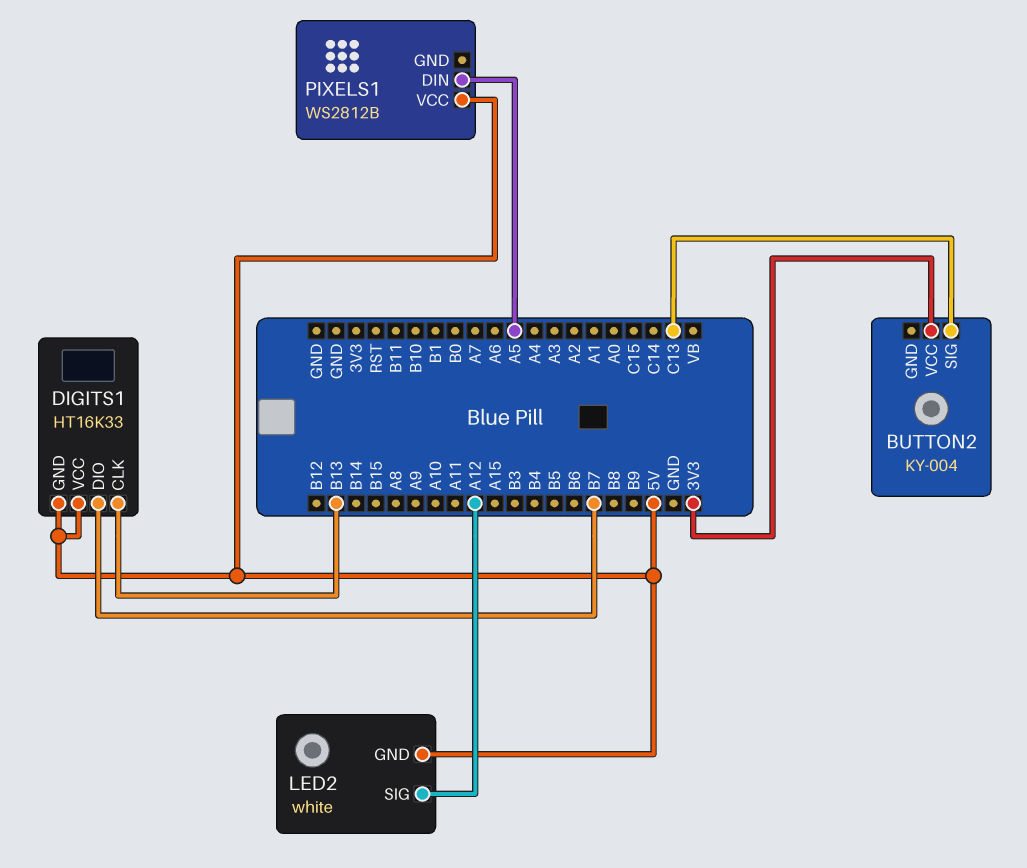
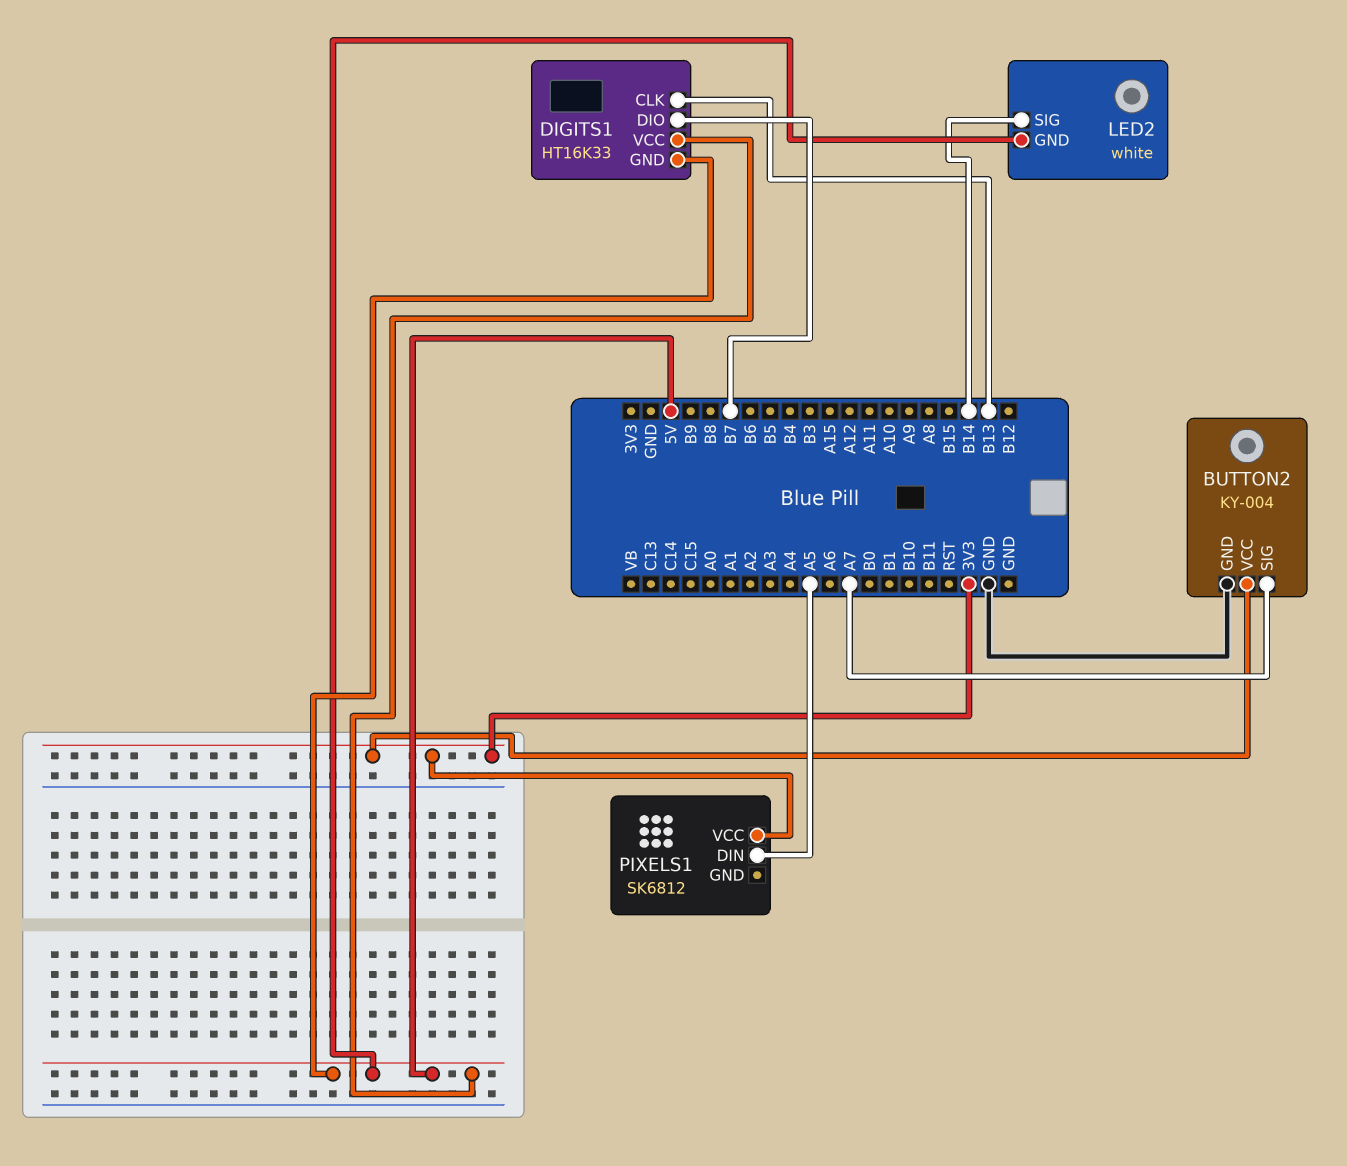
BUTTON2 pin GND: none -> GND
BUTTON2 pin SIG: C13 -> A7
LED2 pin SIG: A12 -> B14
PIXELS1: WS2812B -> SK6812
PIXELS1 pin VCC: 5V -> 3V3

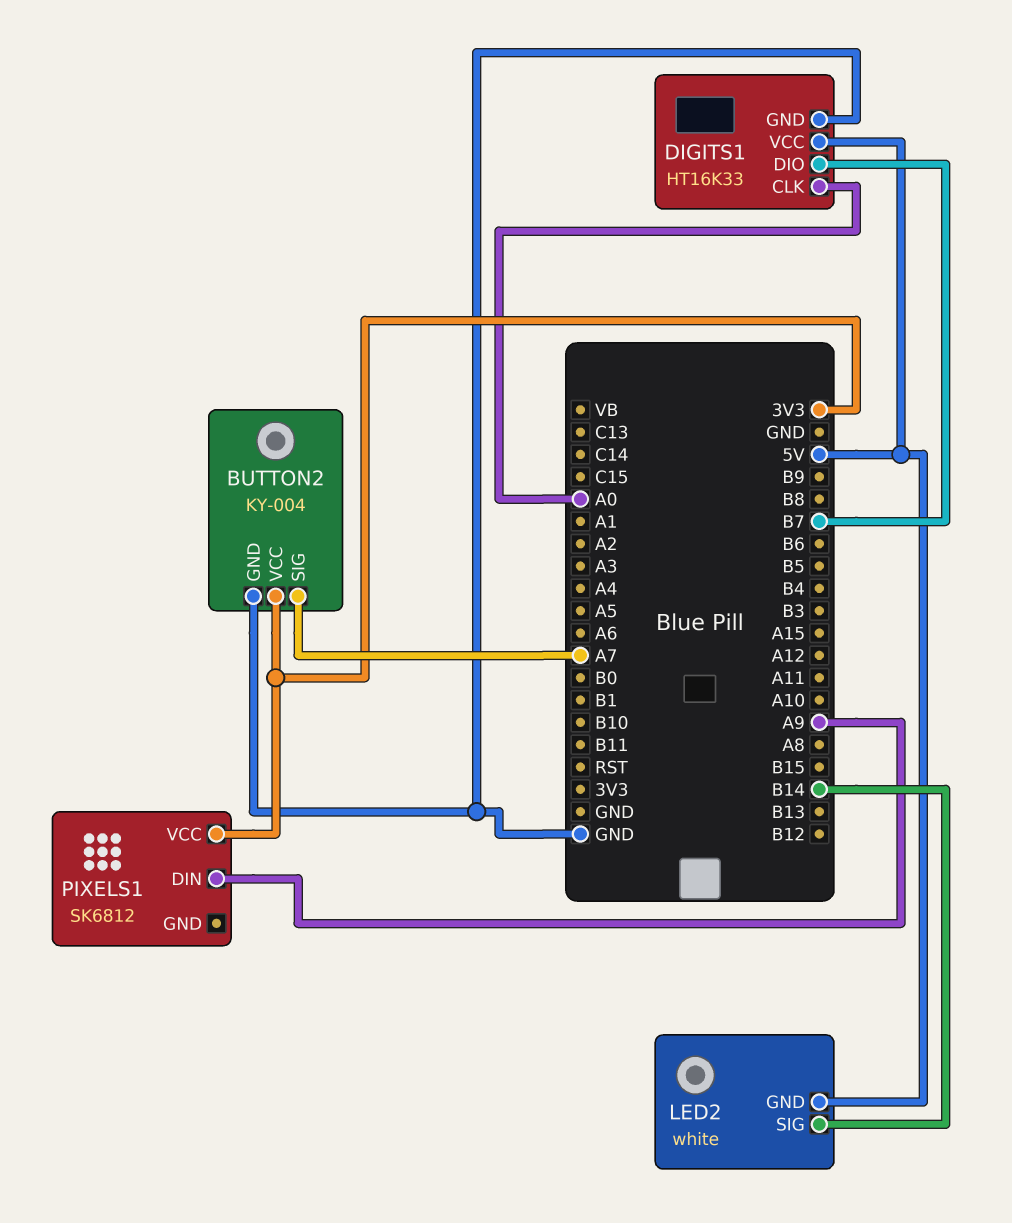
DIGITS1 pin CLK: B13 -> A0
DIGITS1 pin GND: 5V -> GND
PIXELS1 pin DIN: A5 -> A9

